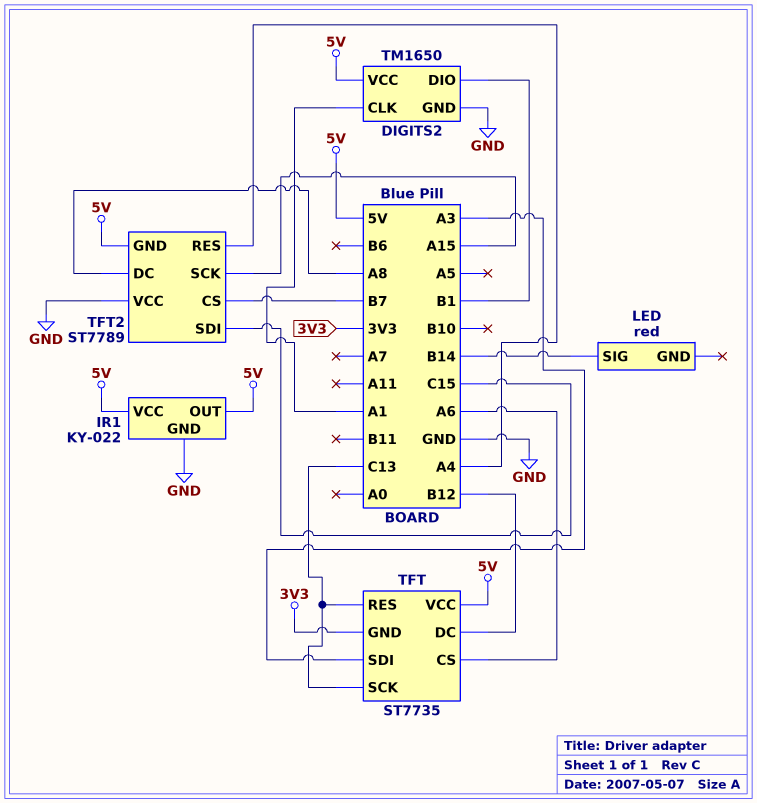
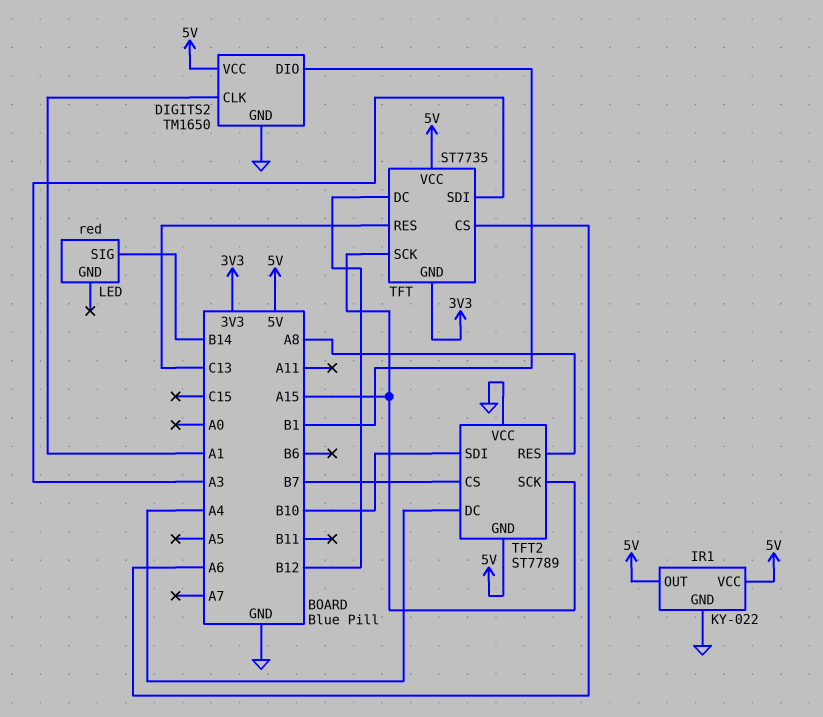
TFT pin SCK: C13 -> A15
TFT2 pin DC: A8 -> A4
TFT2 pin RES: A4 -> A8
TFT2 pin SDI: C15 -> B10

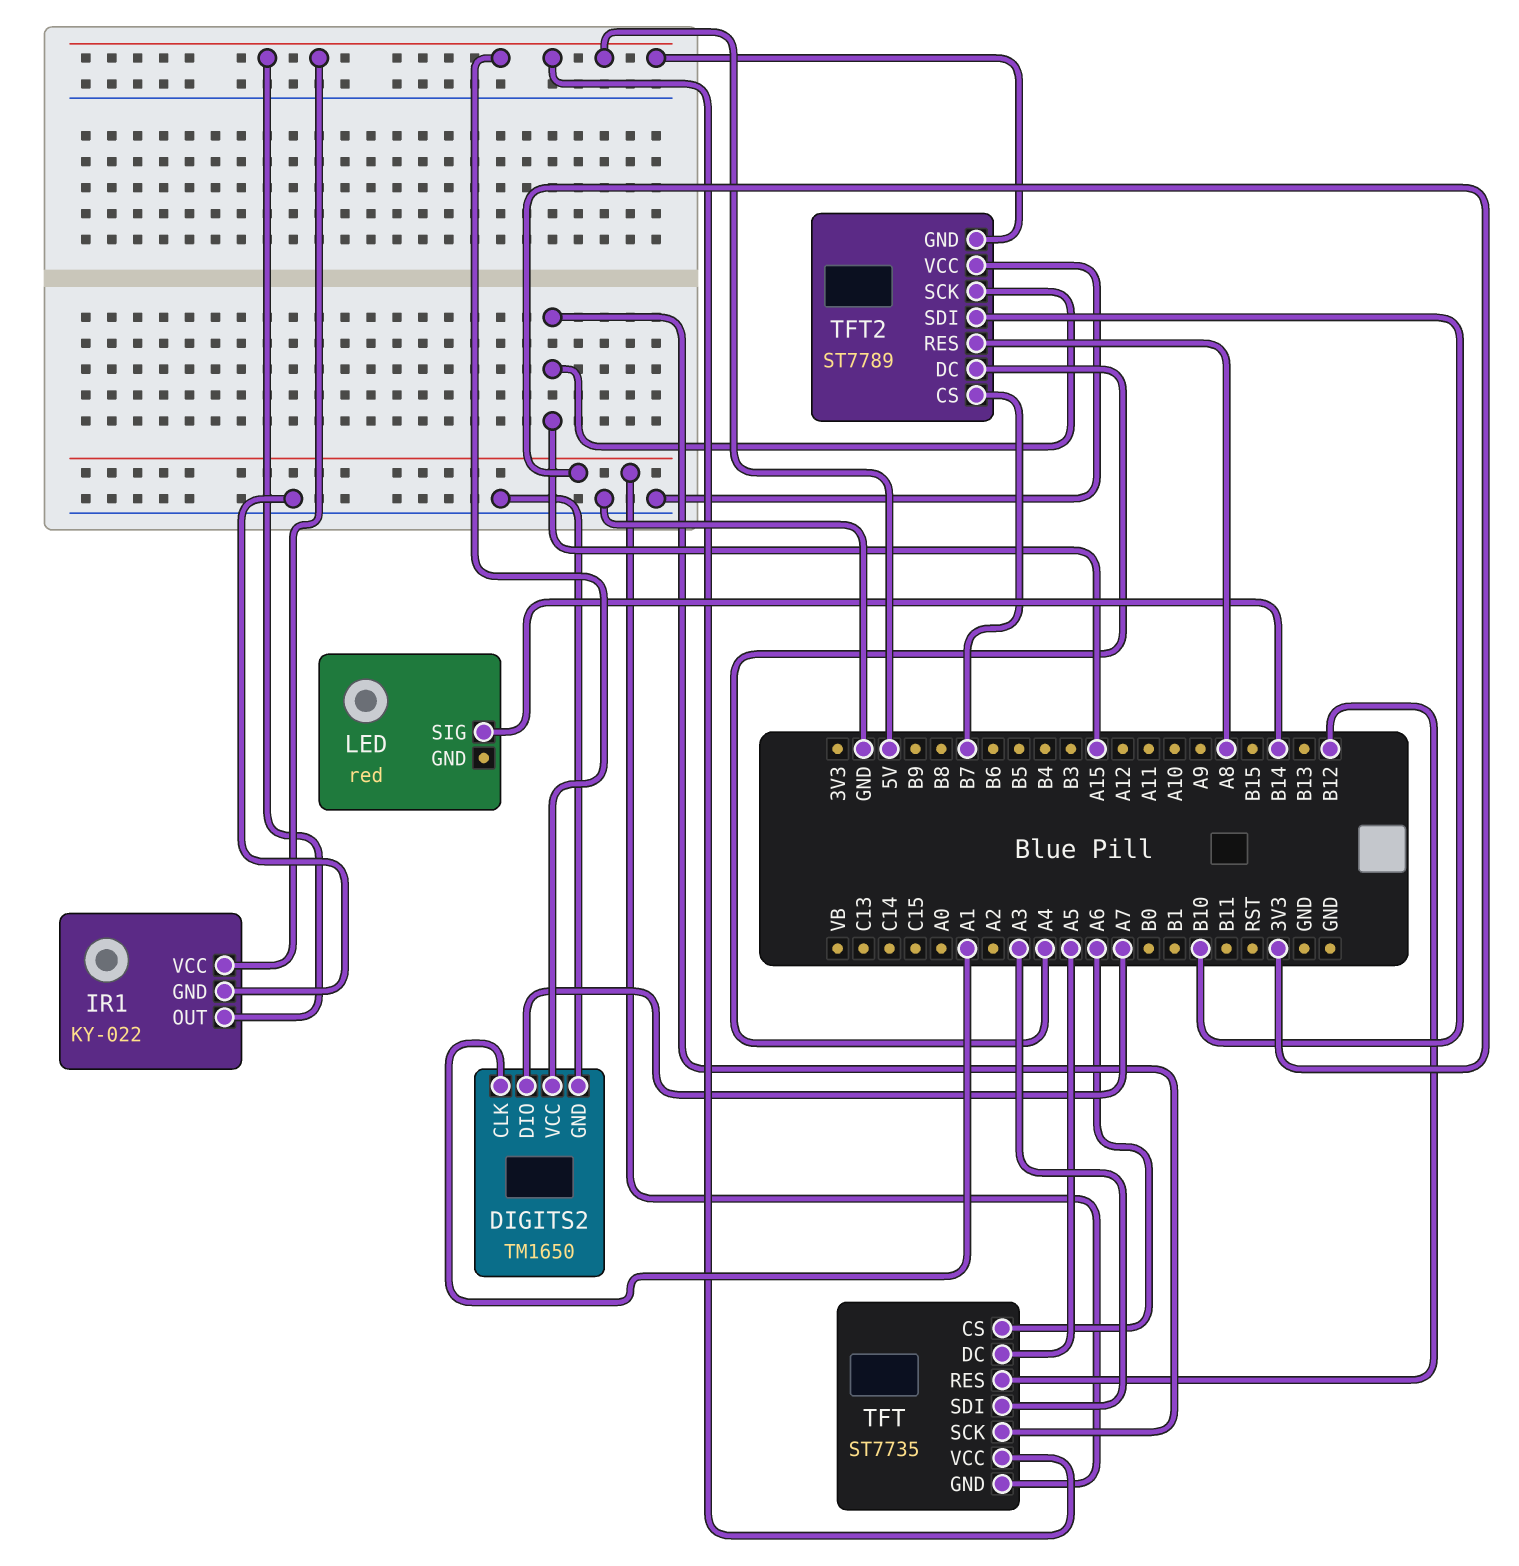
DIGITS2 pin DIO: B1 -> A7
TFT pin DC: B12 -> A5
TFT pin RES: C13 -> B12

